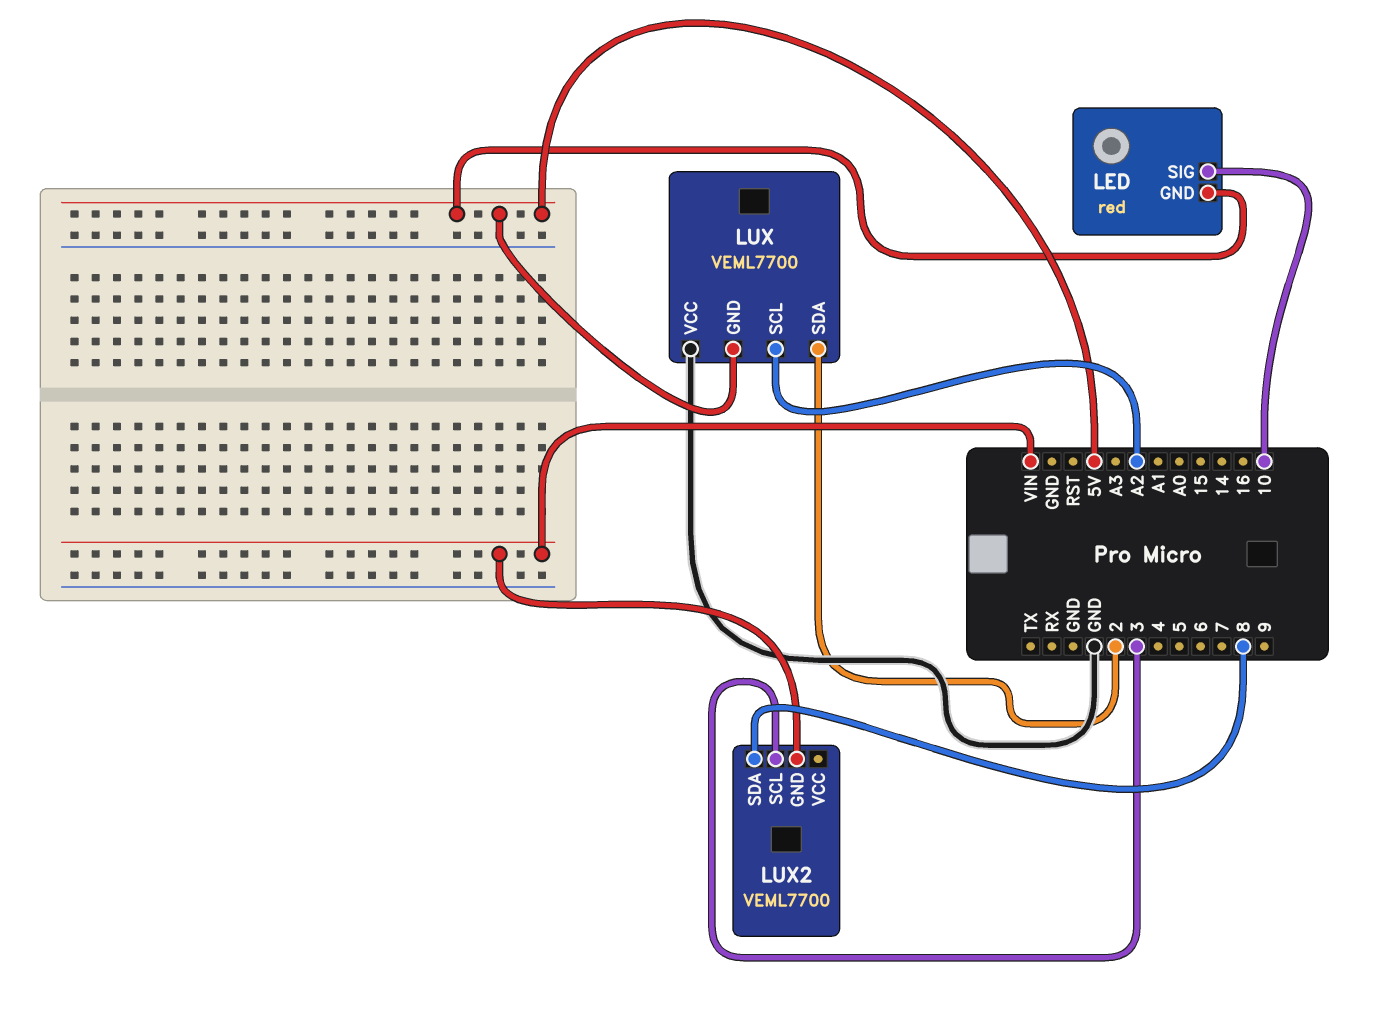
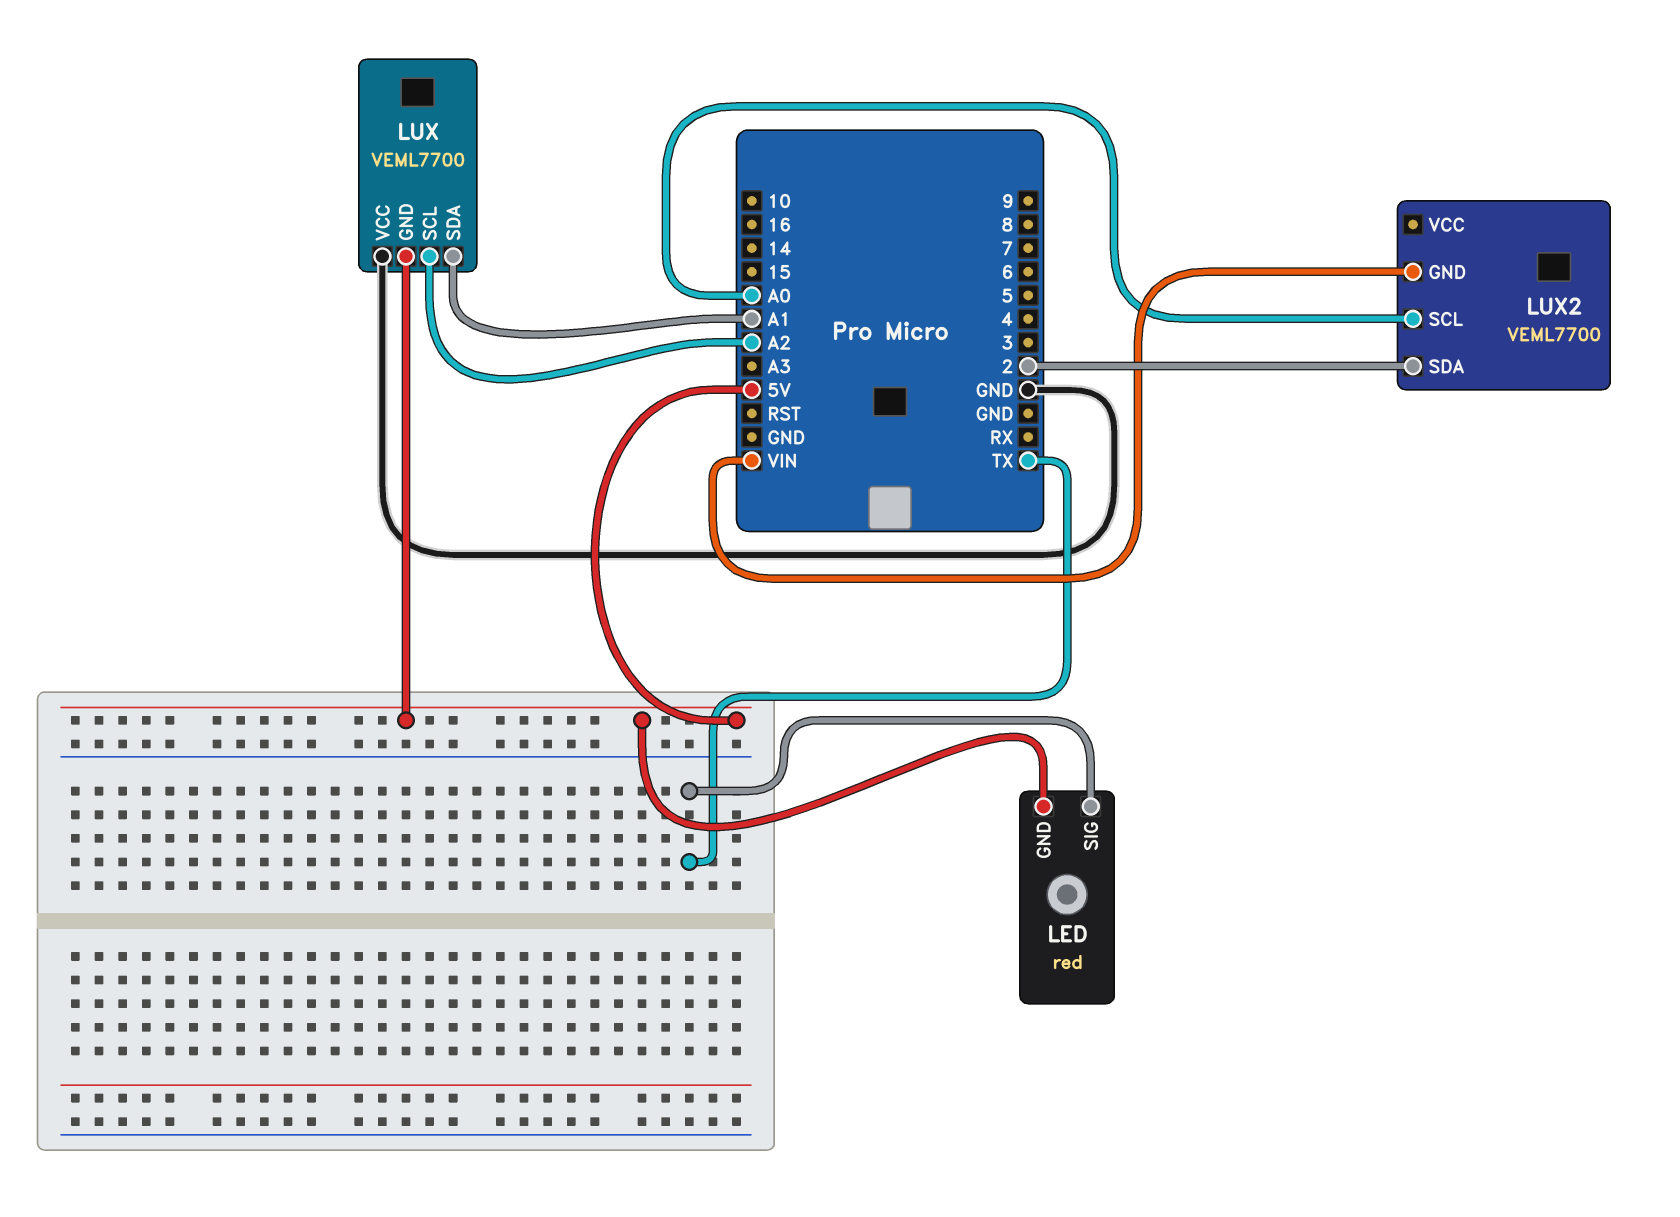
LED pin SIG: 10 -> TX
LUX pin SDA: 2 -> A1
LUX2 pin SCL: 3 -> A0
LUX2 pin SDA: 8 -> 2

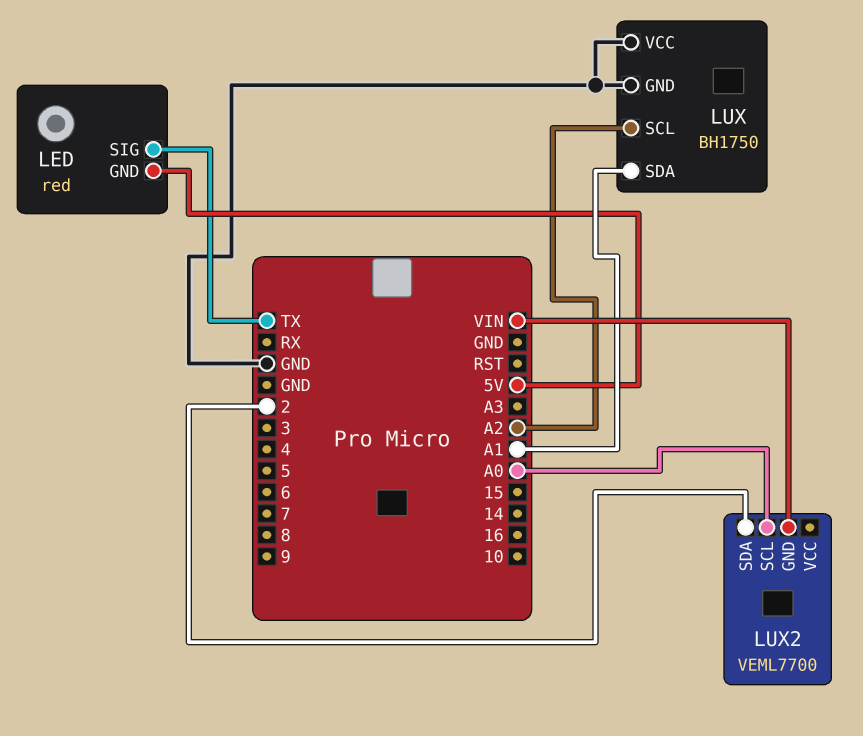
LUX: VEML7700 -> BH1750
LUX pin GND: 5V -> GND

